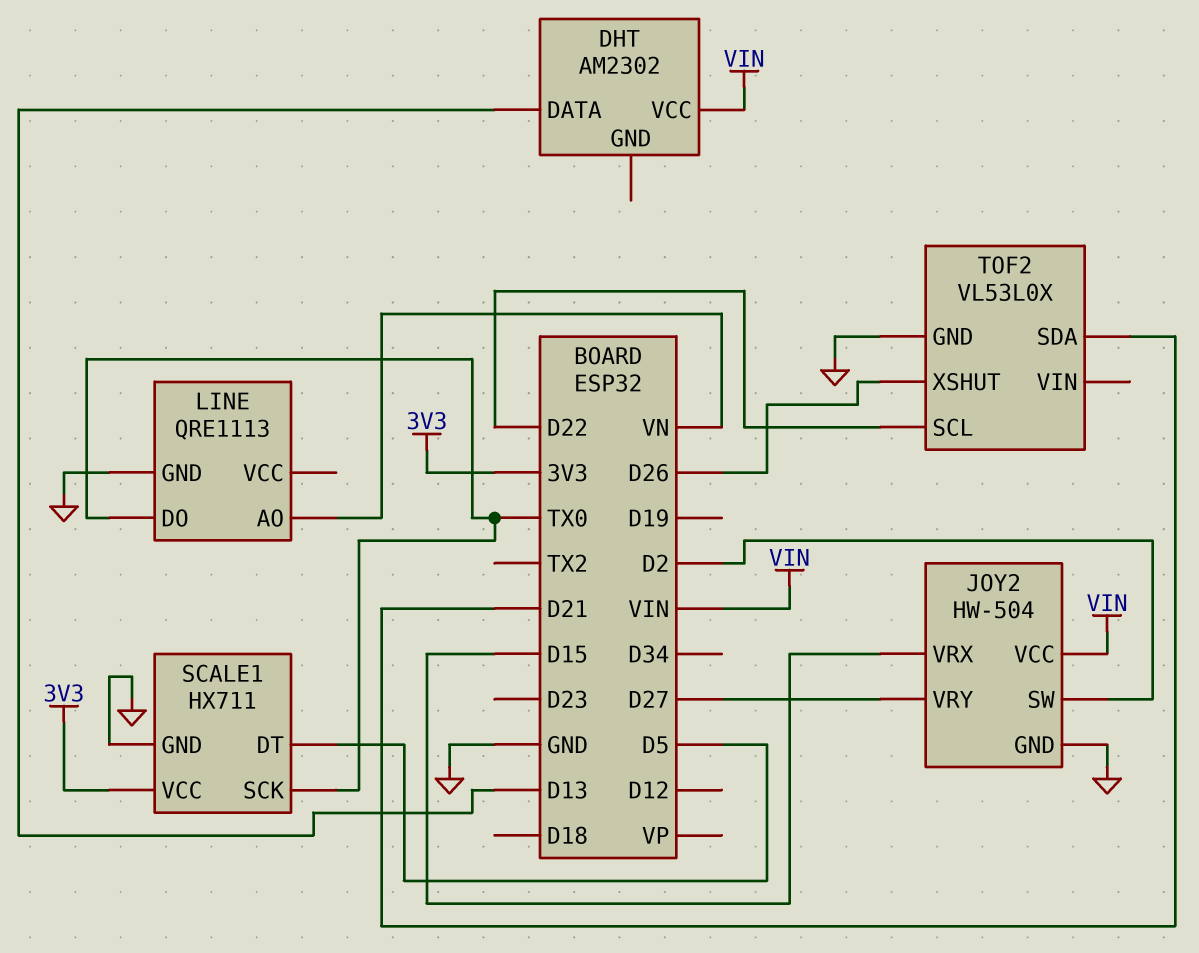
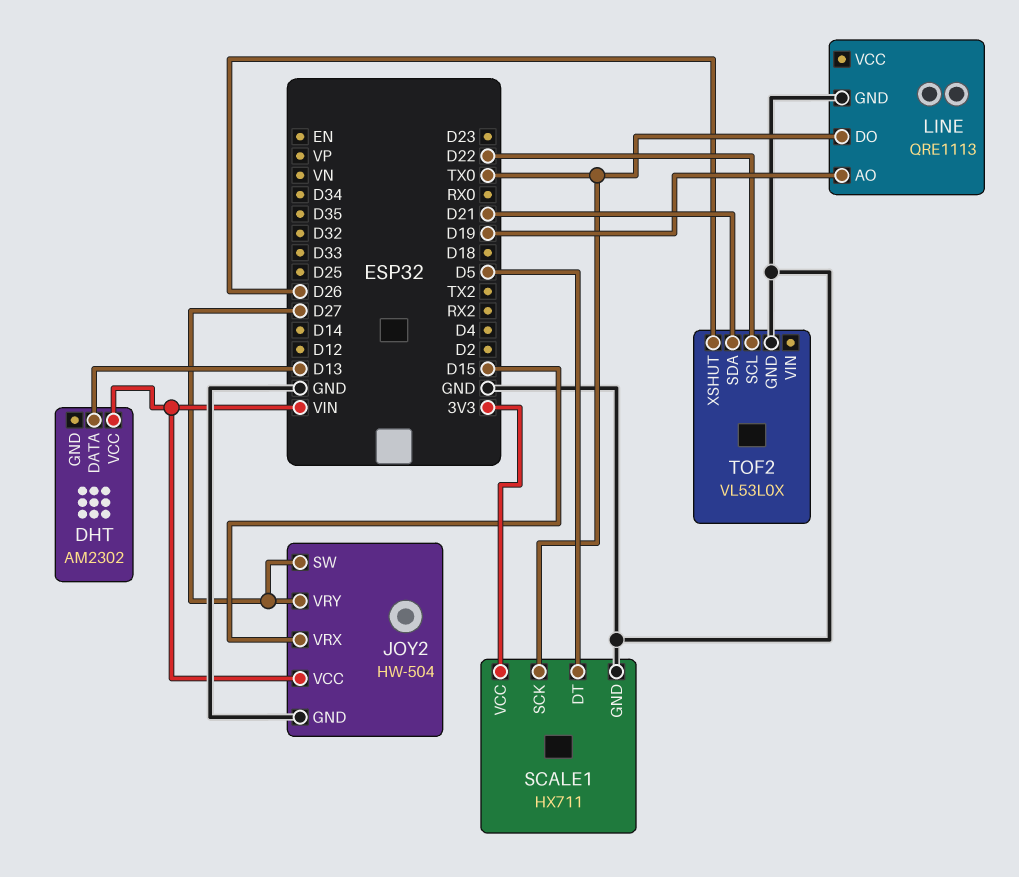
JOY2 pin SW: D2 -> D27
LINE pin AO: VN -> D19

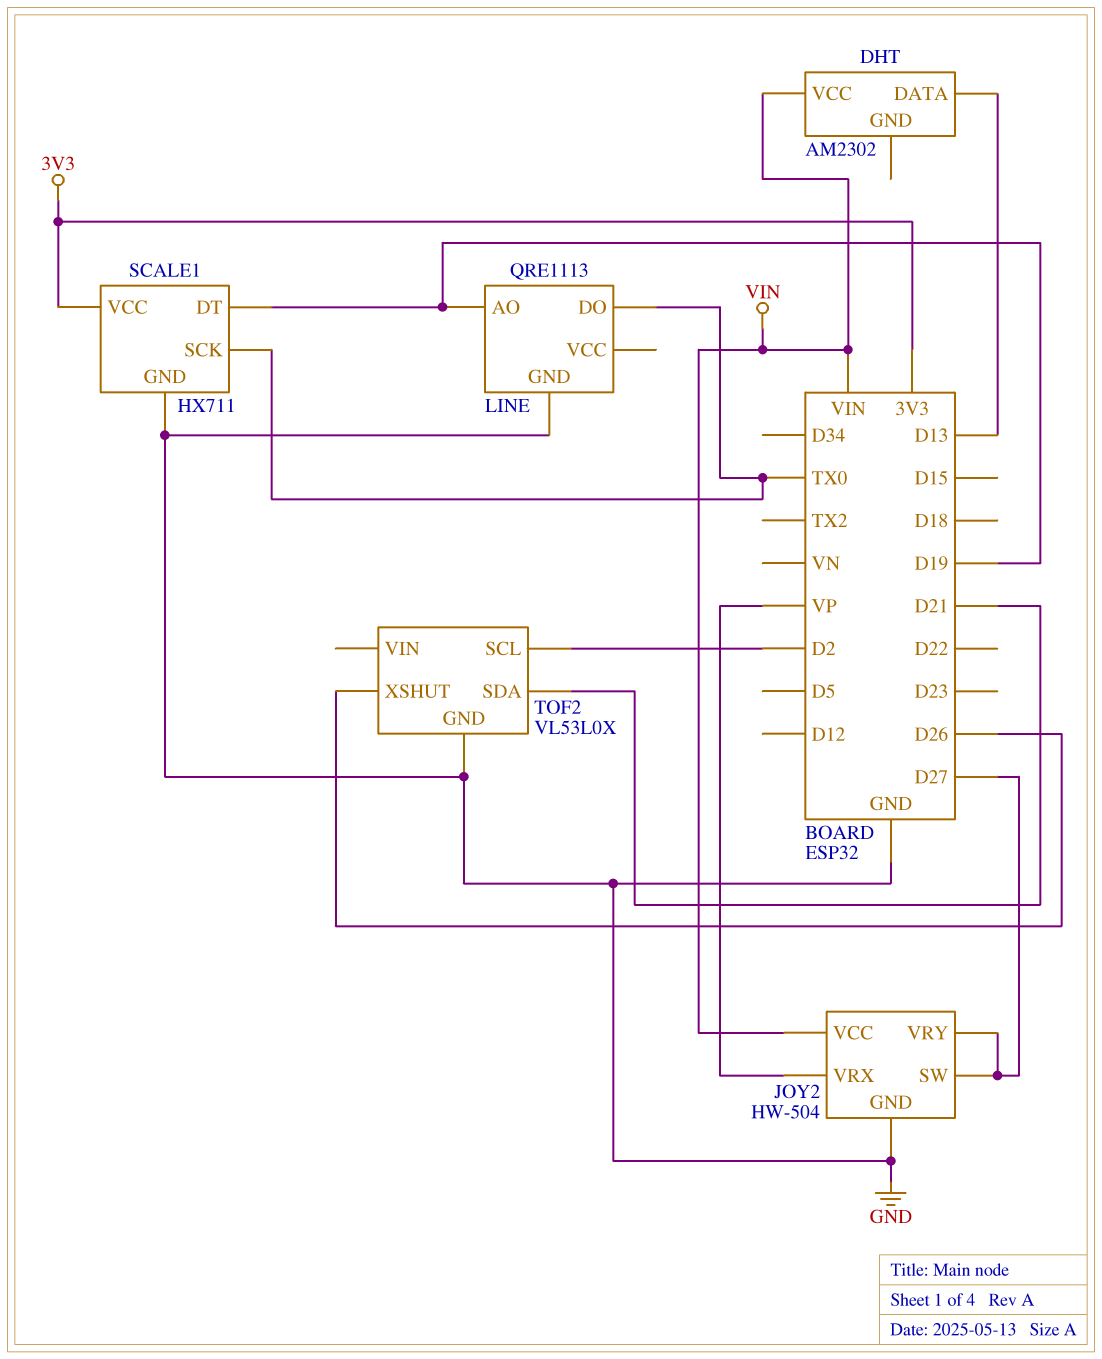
JOY2 pin VRX: D15 -> VP
SCALE1 pin DT: D5 -> D19
TOF2 pin SCL: D22 -> D2

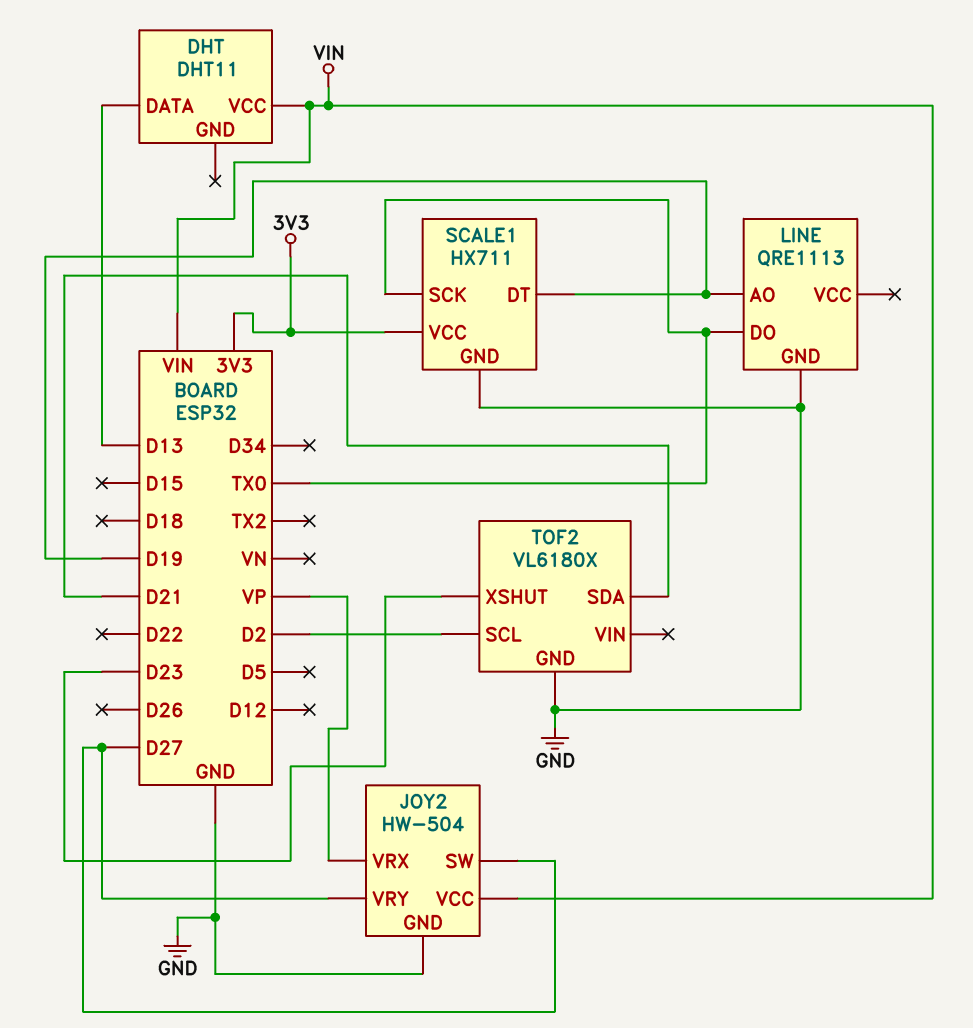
DHT: AM2302 -> DHT11
TOF2: VL53L0X -> VL6180X
TOF2 pin XSHUT: D26 -> D23

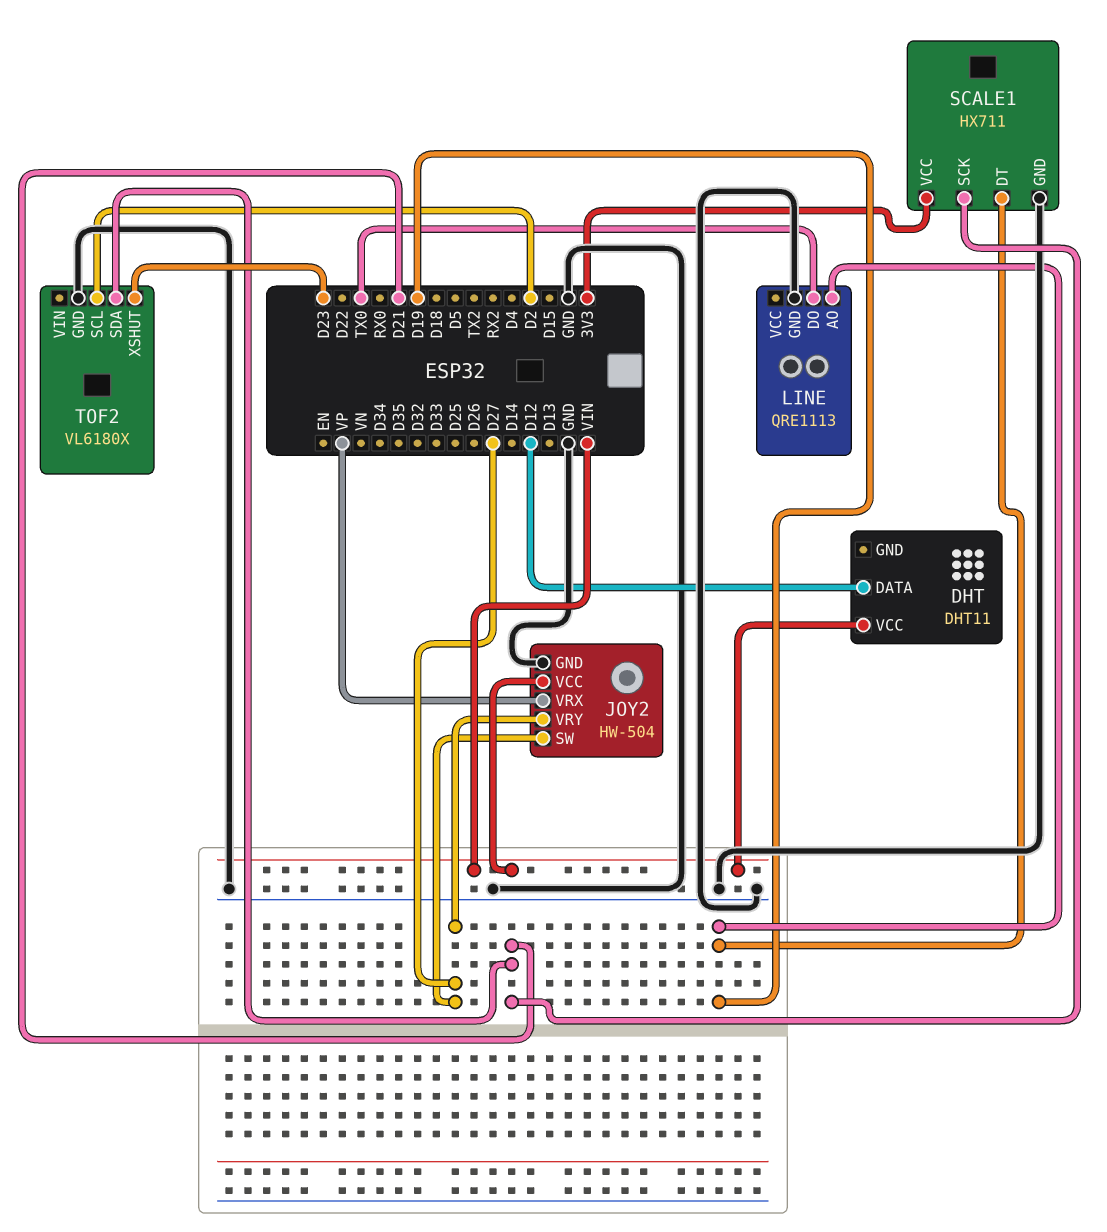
DHT pin DATA: D13 -> D12
SCALE1 pin SCK: TX0 -> D21

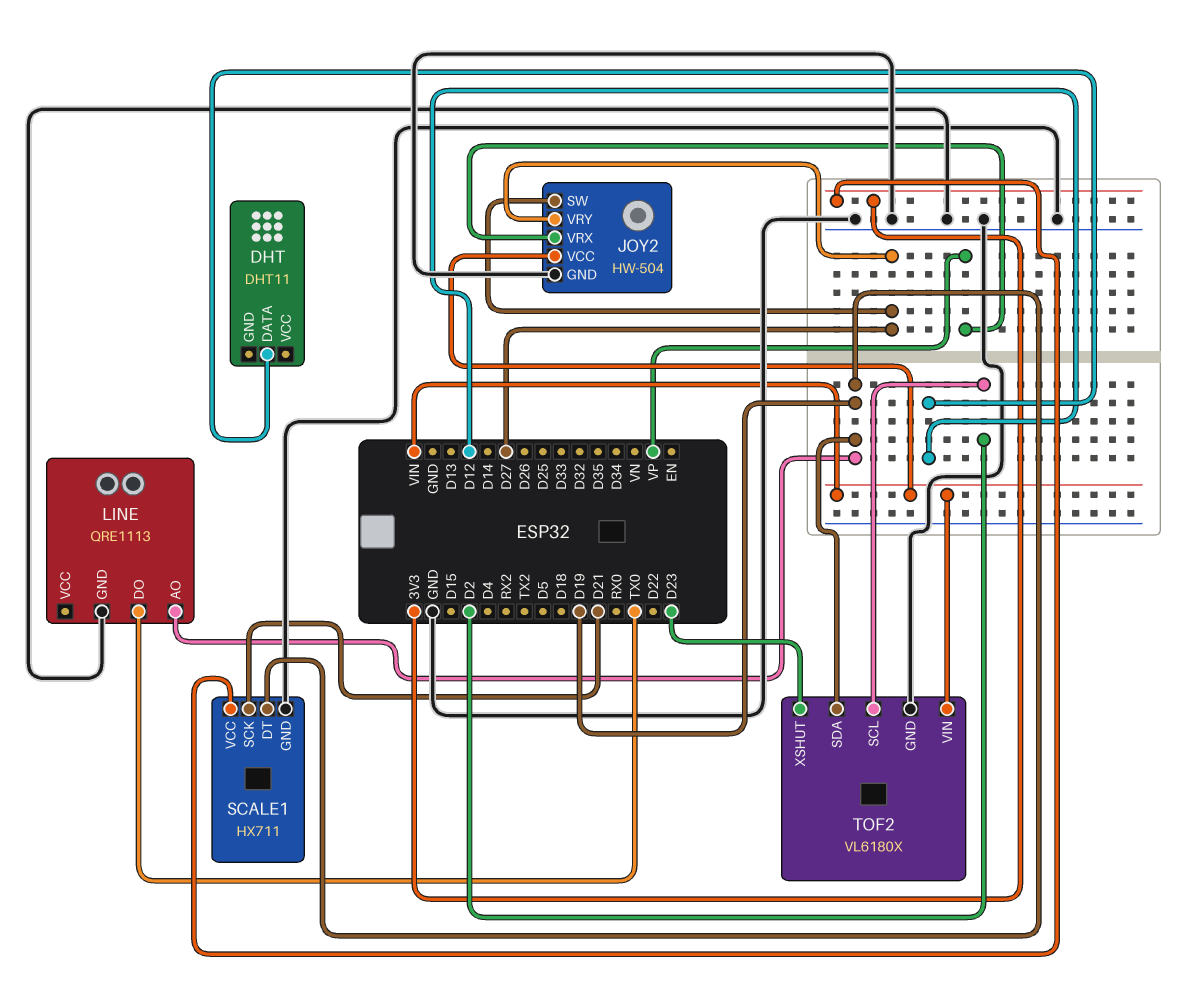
DHT pin VCC: VIN -> none
TOF2 pin SDA: D21 -> D19
TOF2 pin VIN: none -> VIN

